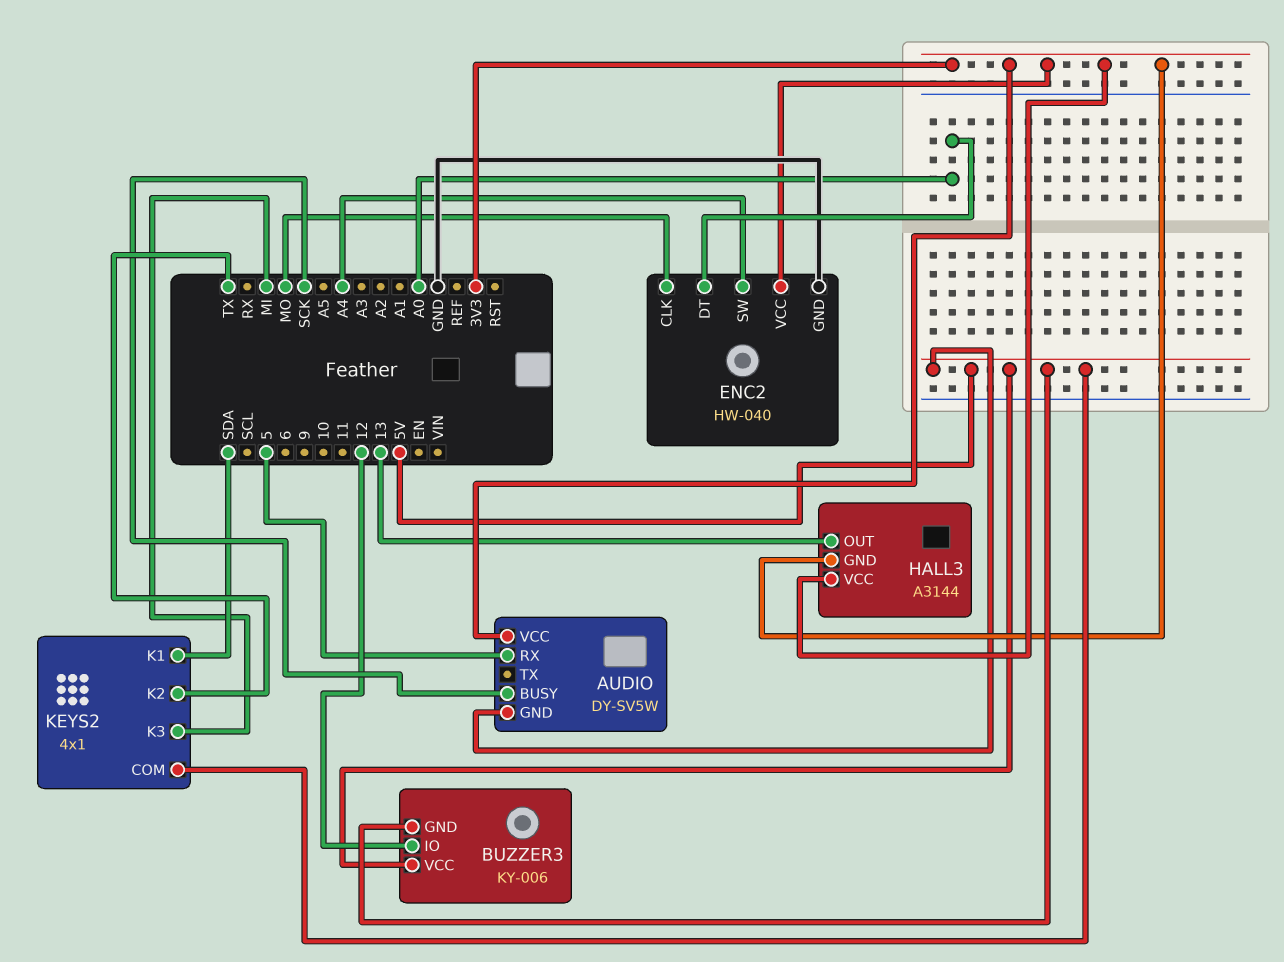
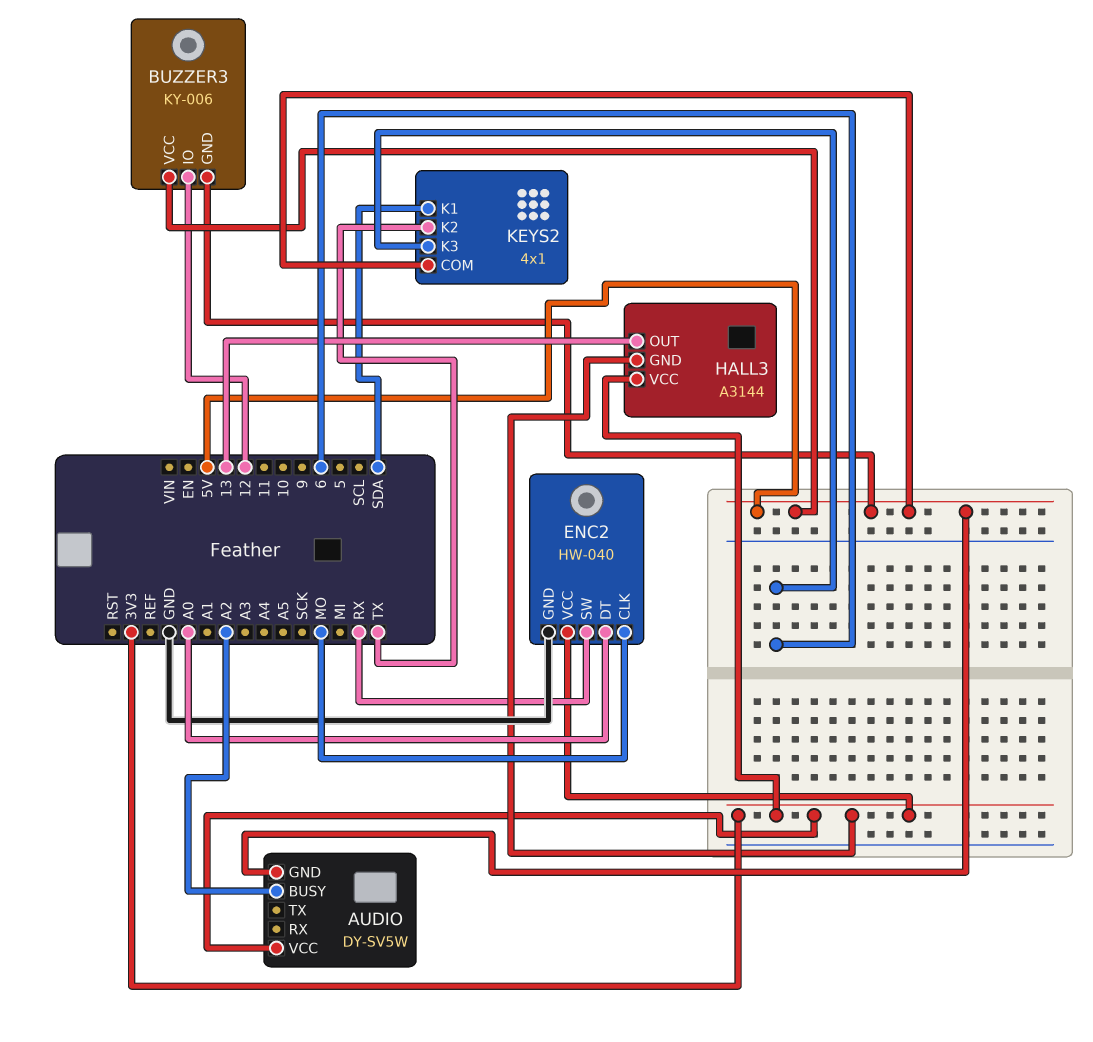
AUDIO pin BUSY: SCK -> A2
AUDIO pin RX: 5 -> none
ENC2 pin SW: A4 -> RX
KEYS2 pin K3: MI -> 6

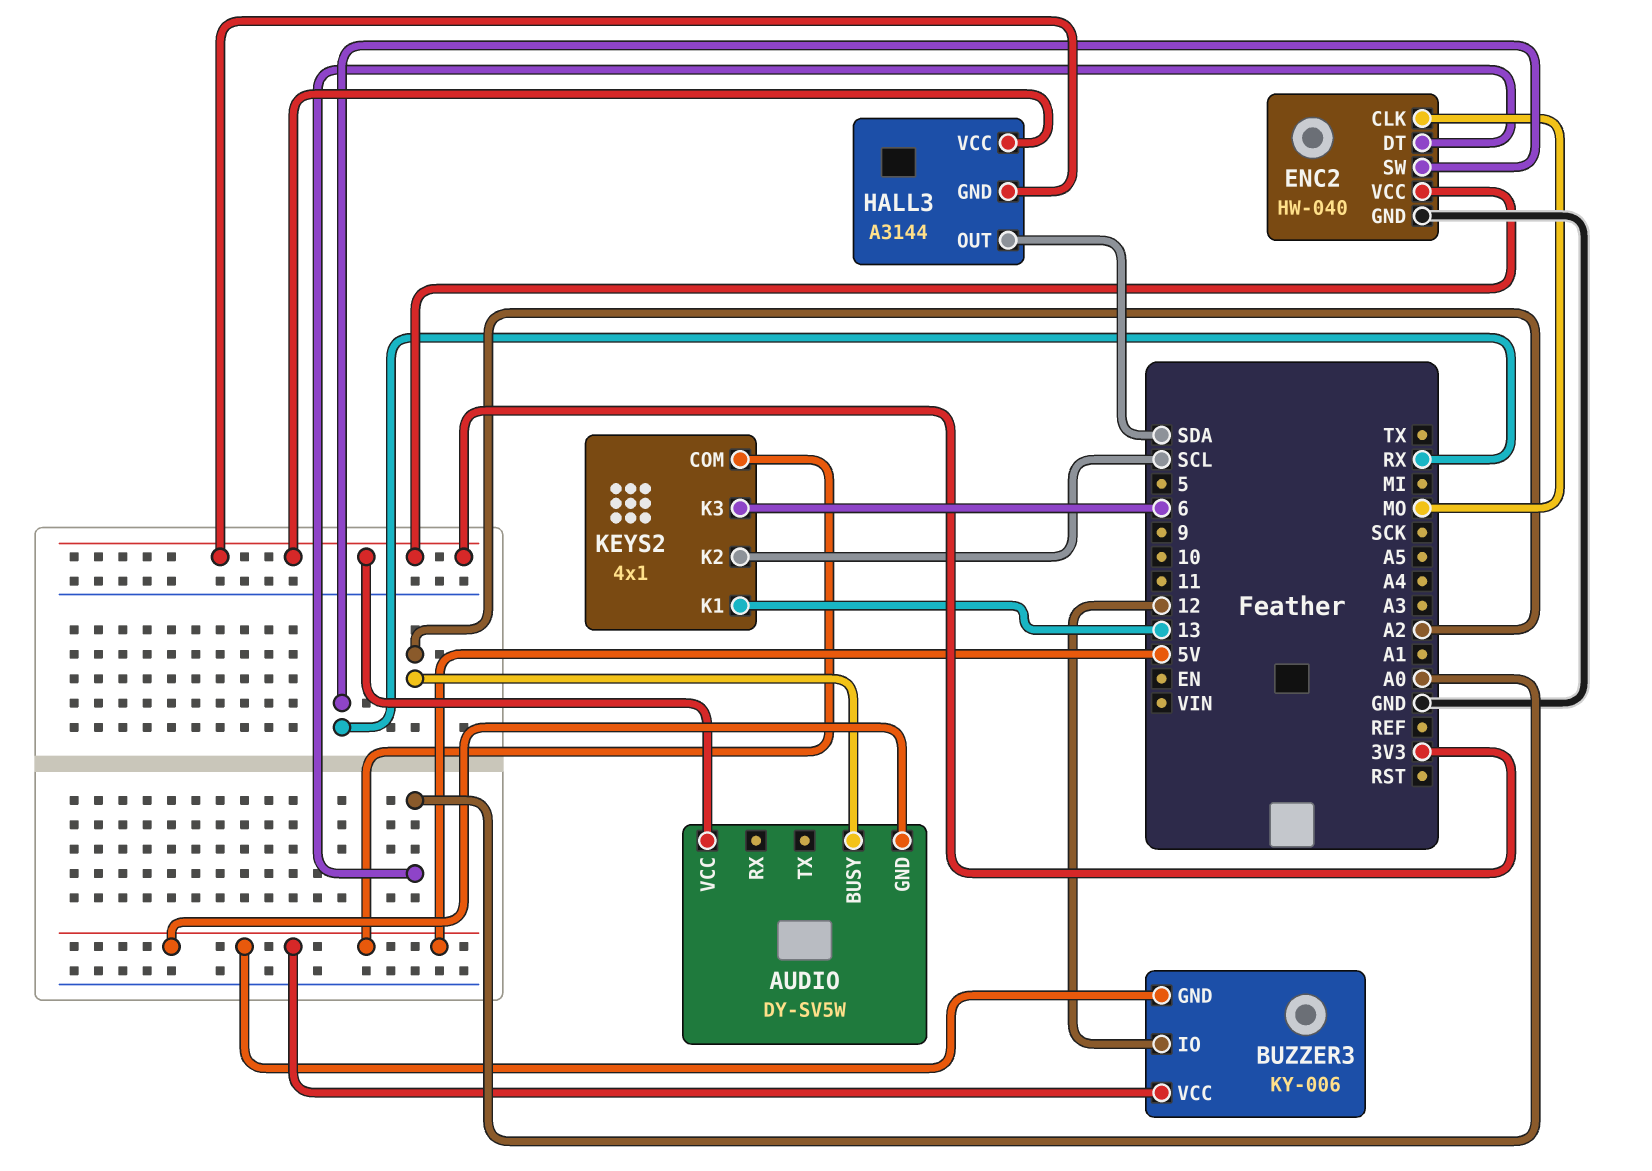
HALL3 pin OUT: 13 -> SDA
KEYS2 pin K1: SDA -> 13
KEYS2 pin K2: TX -> SCL

